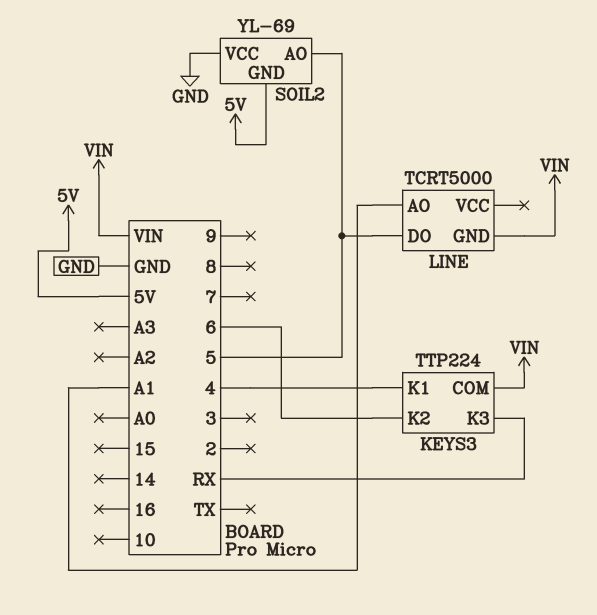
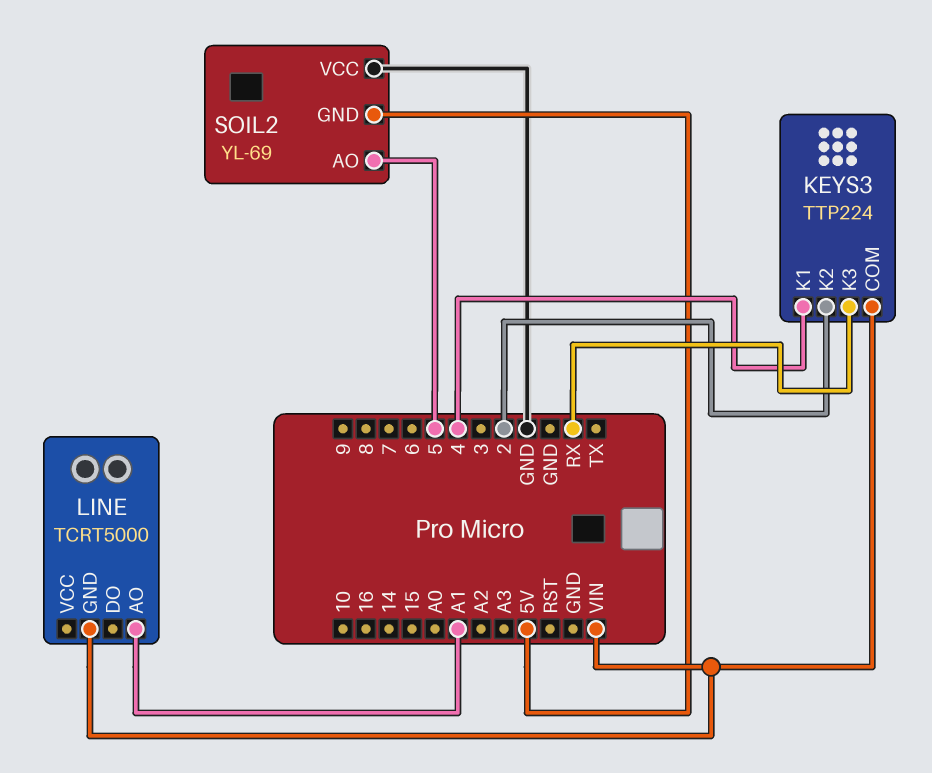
KEYS3 pin K2: 6 -> 2
LINE pin DO: 5 -> none

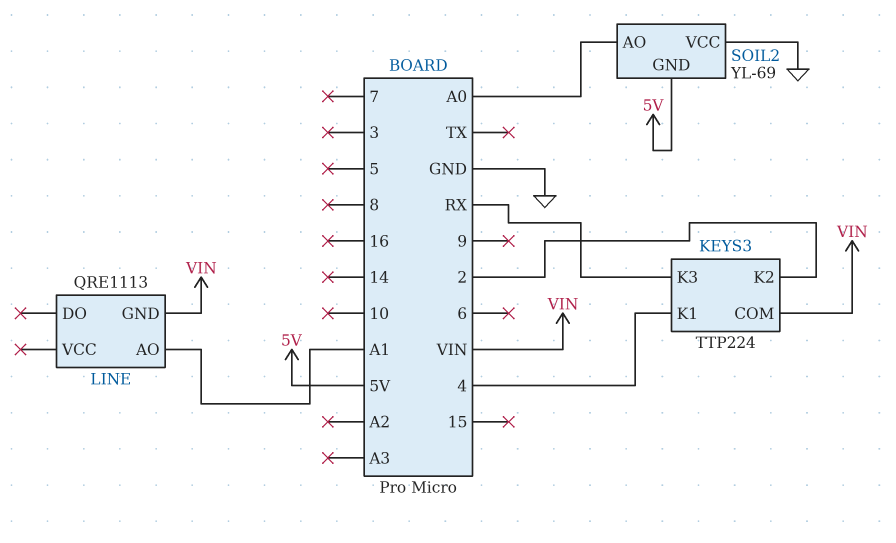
LINE: TCRT5000 -> QRE1113
SOIL2 pin AO: 5 -> A0

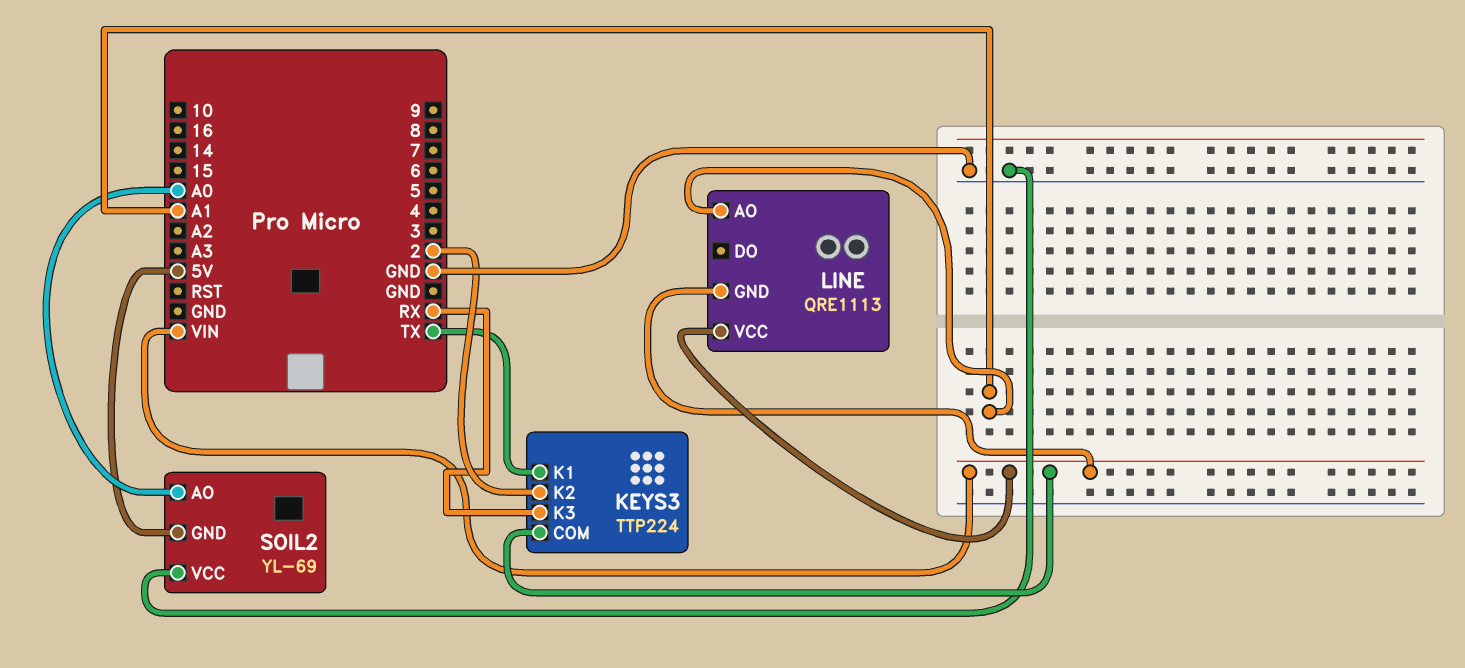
KEYS3 pin K1: 4 -> TX
LINE pin VCC: none -> VIN

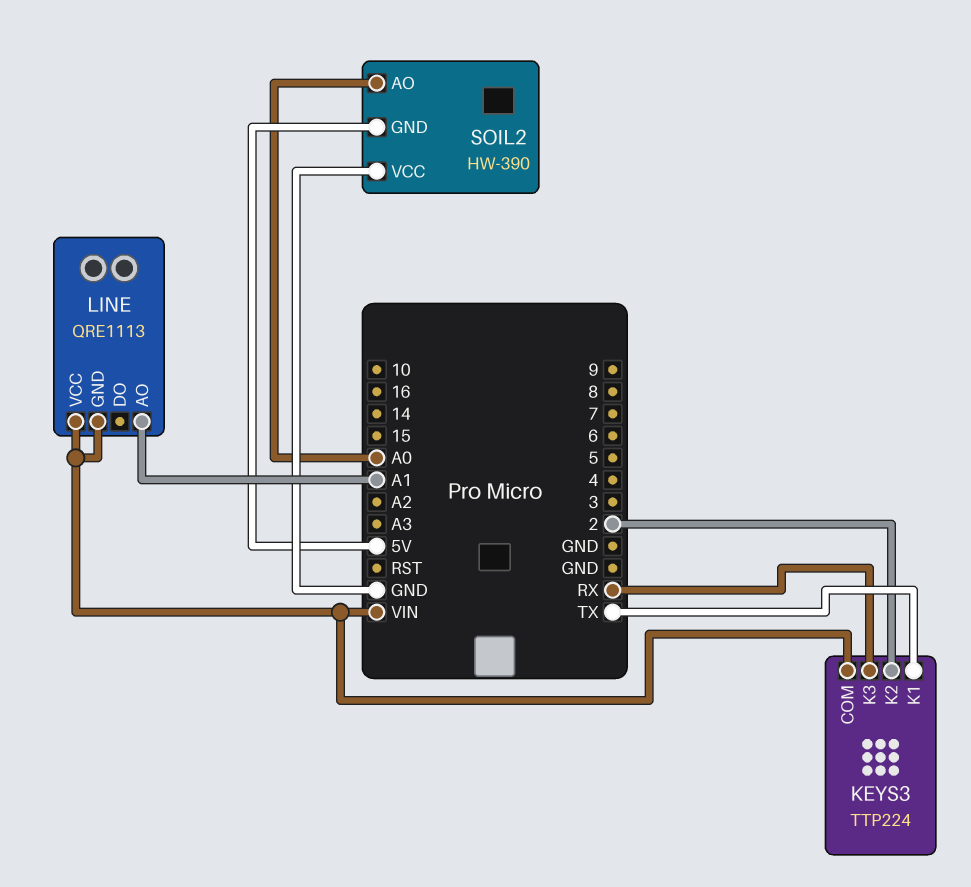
SOIL2: YL-69 -> HW-390

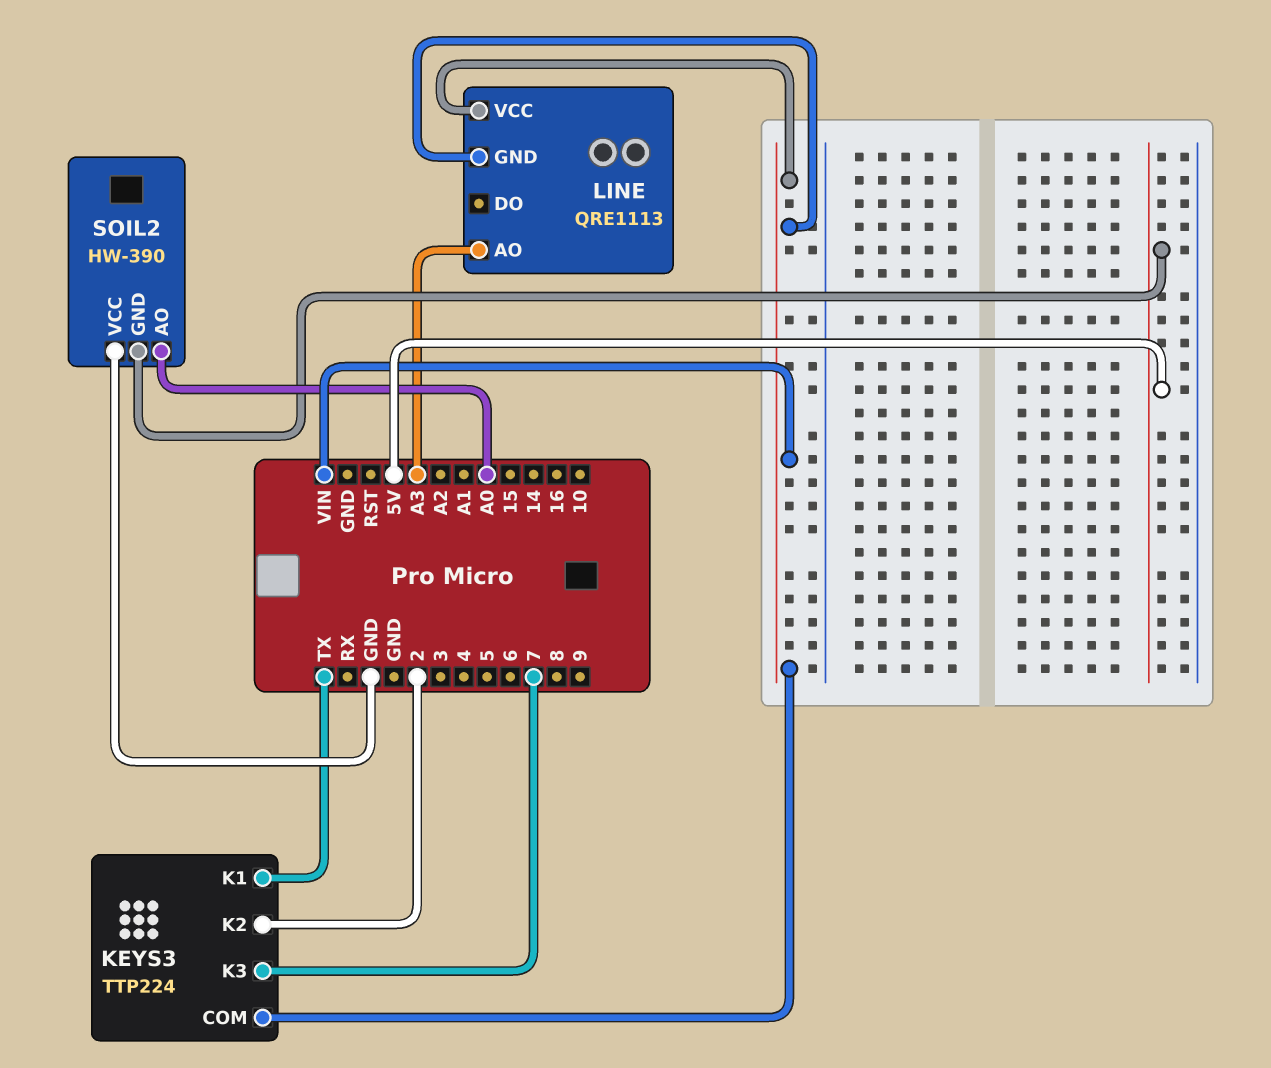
KEYS3 pin K3: RX -> 7
LINE pin AO: A1 -> A3

